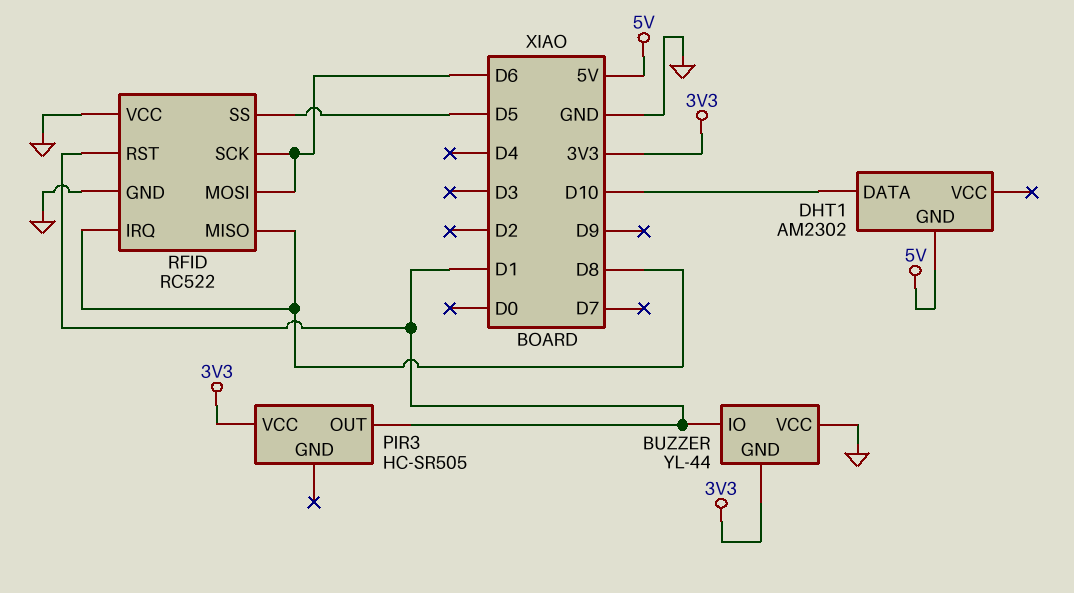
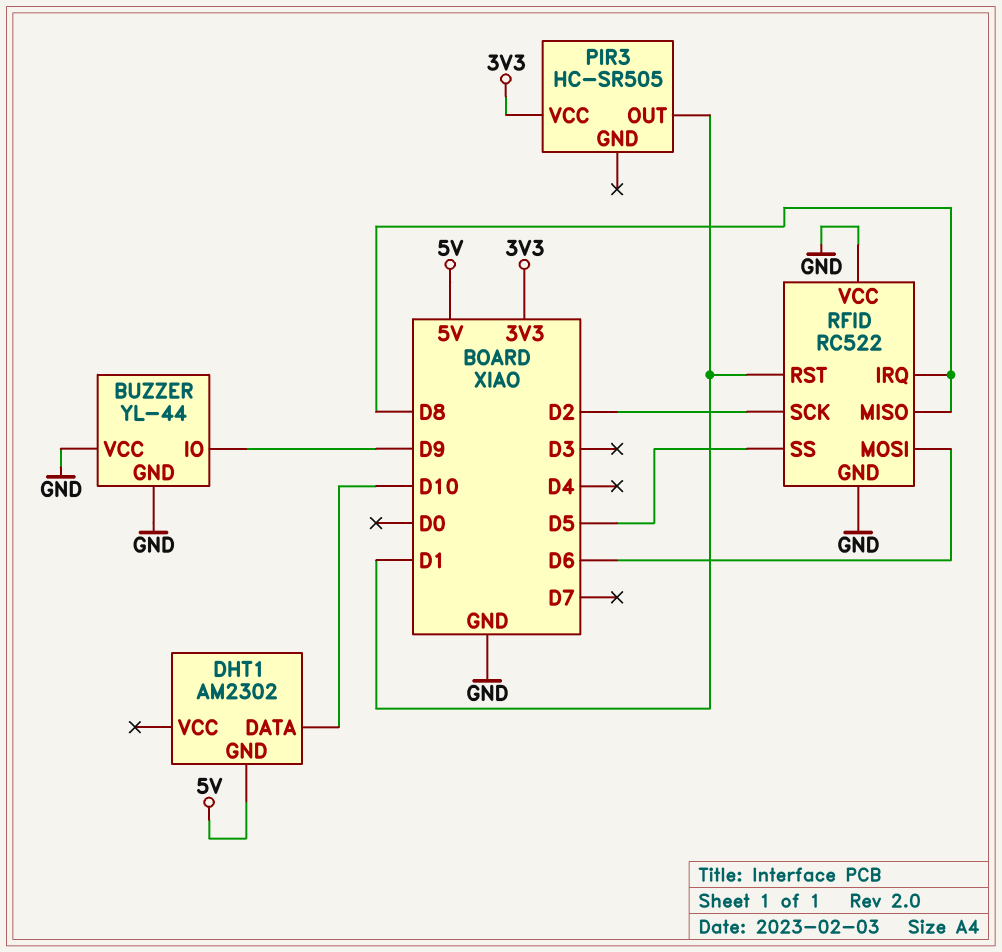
BUZZER pin GND: 3V3 -> GND
BUZZER pin IO: D1 -> D9
RFID pin SCK: D6 -> D2

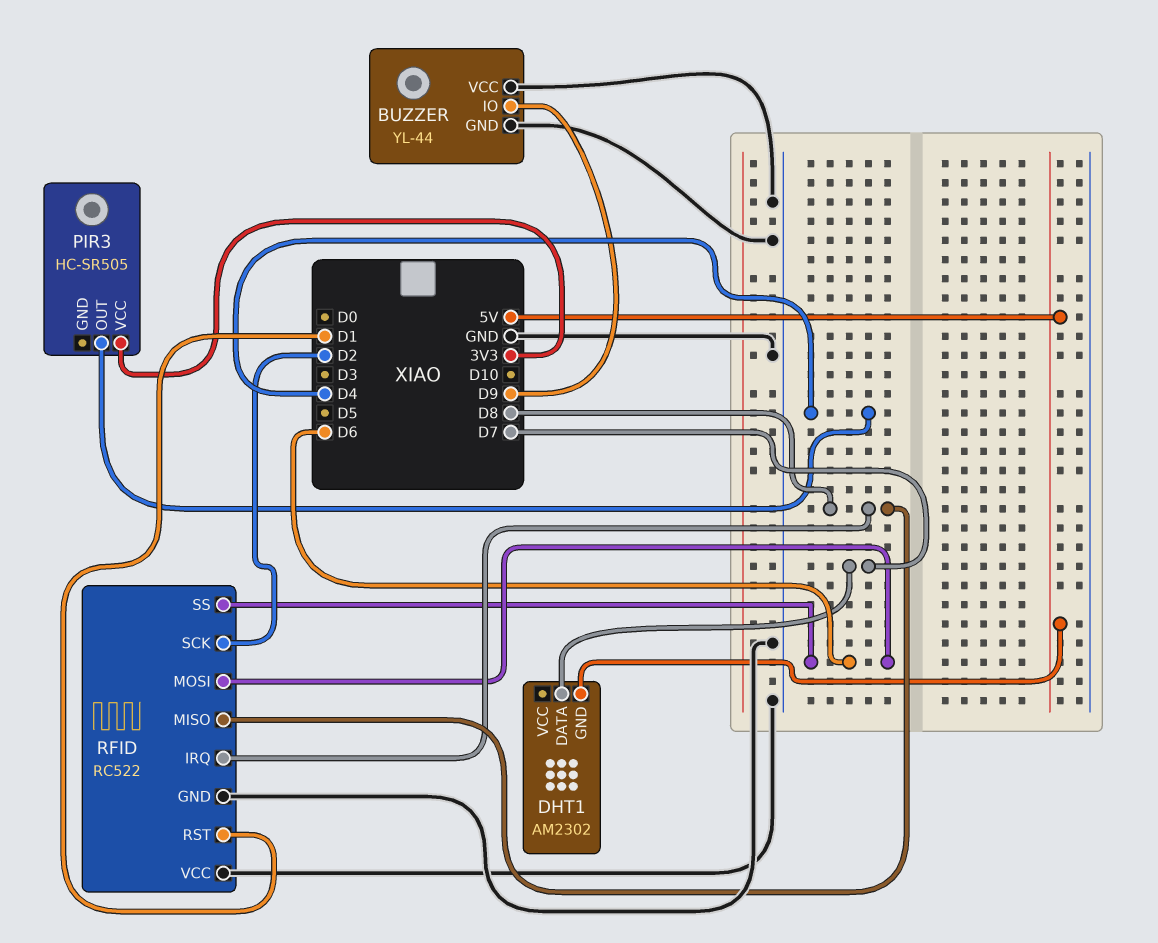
DHT1 pin DATA: D10 -> D7
PIR3 pin OUT: D1 -> D4
RFID pin SS: D5 -> D6

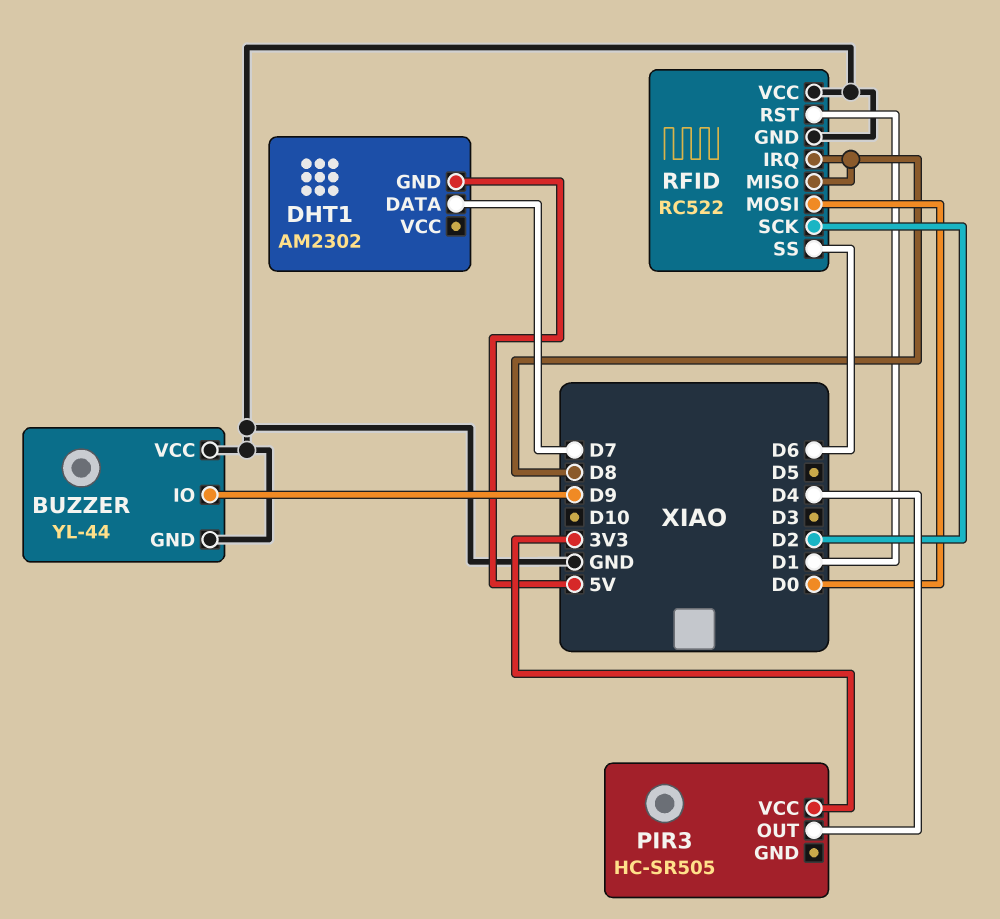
RFID pin MOSI: D6 -> D0

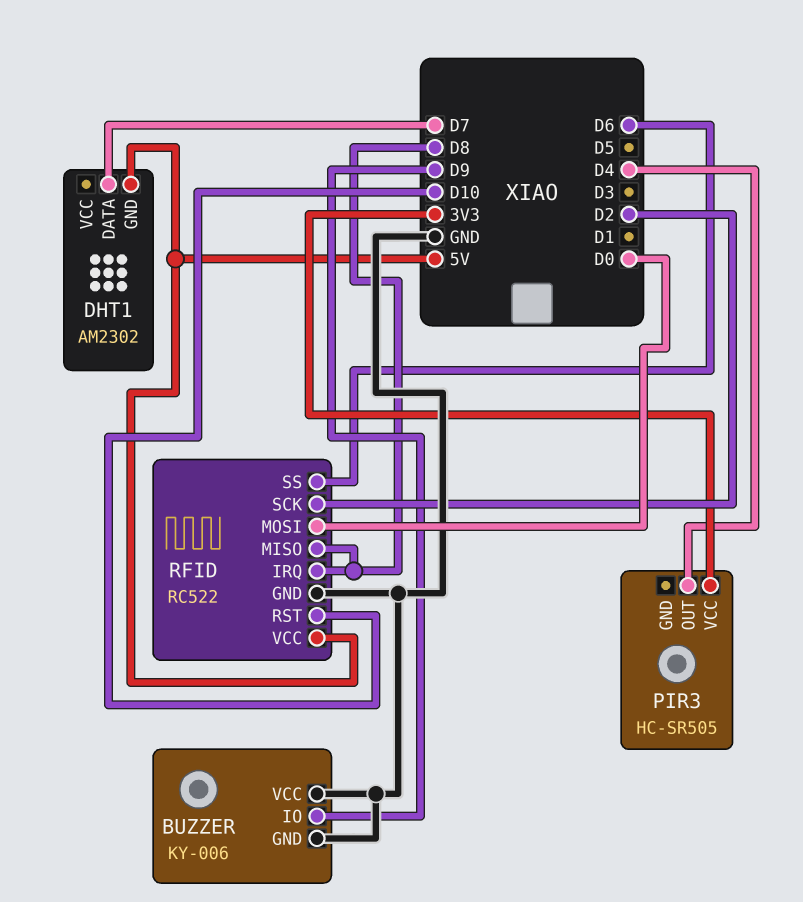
BUZZER: YL-44 -> KY-006
RFID pin RST: D1 -> D10
RFID pin VCC: GND -> 5V

